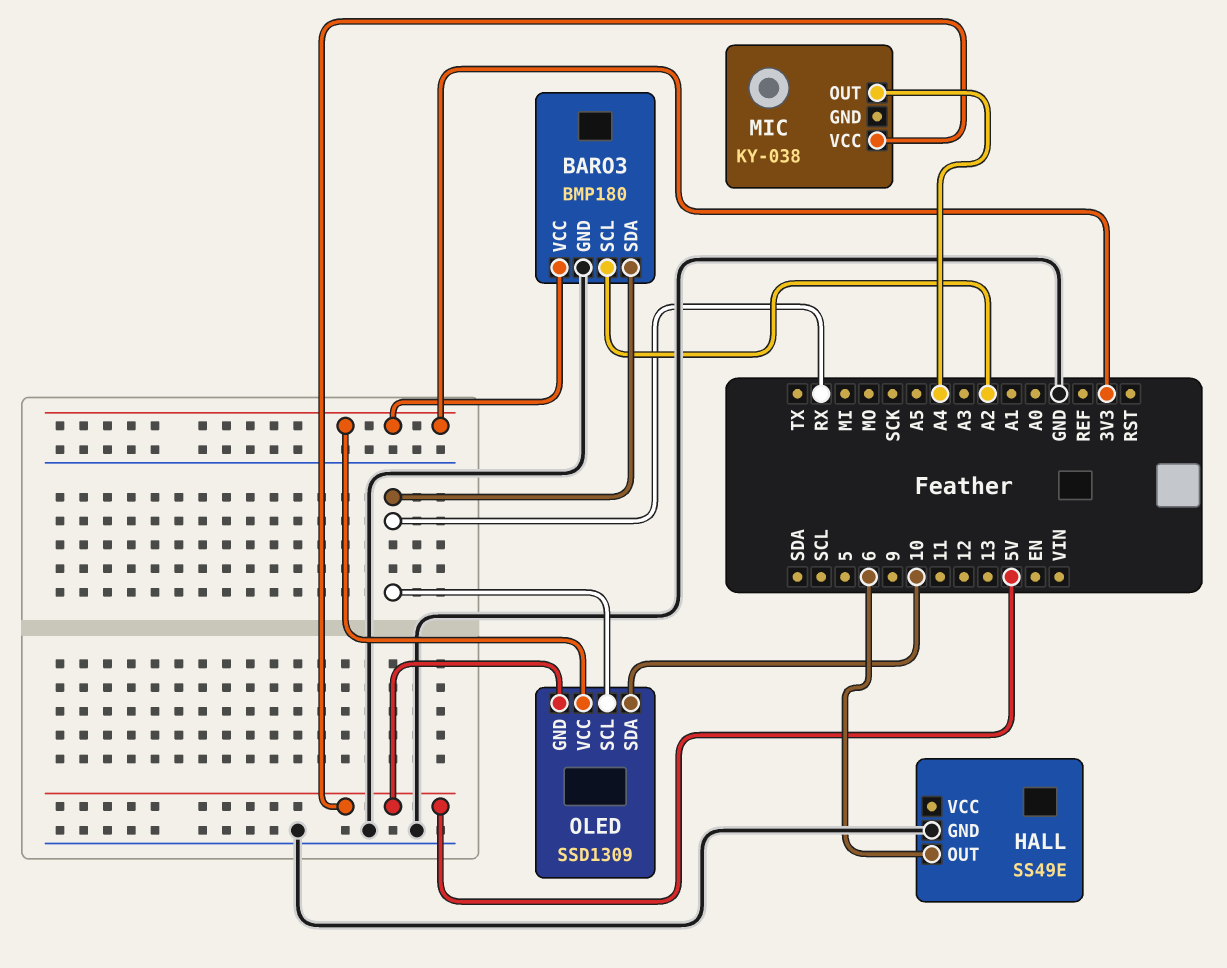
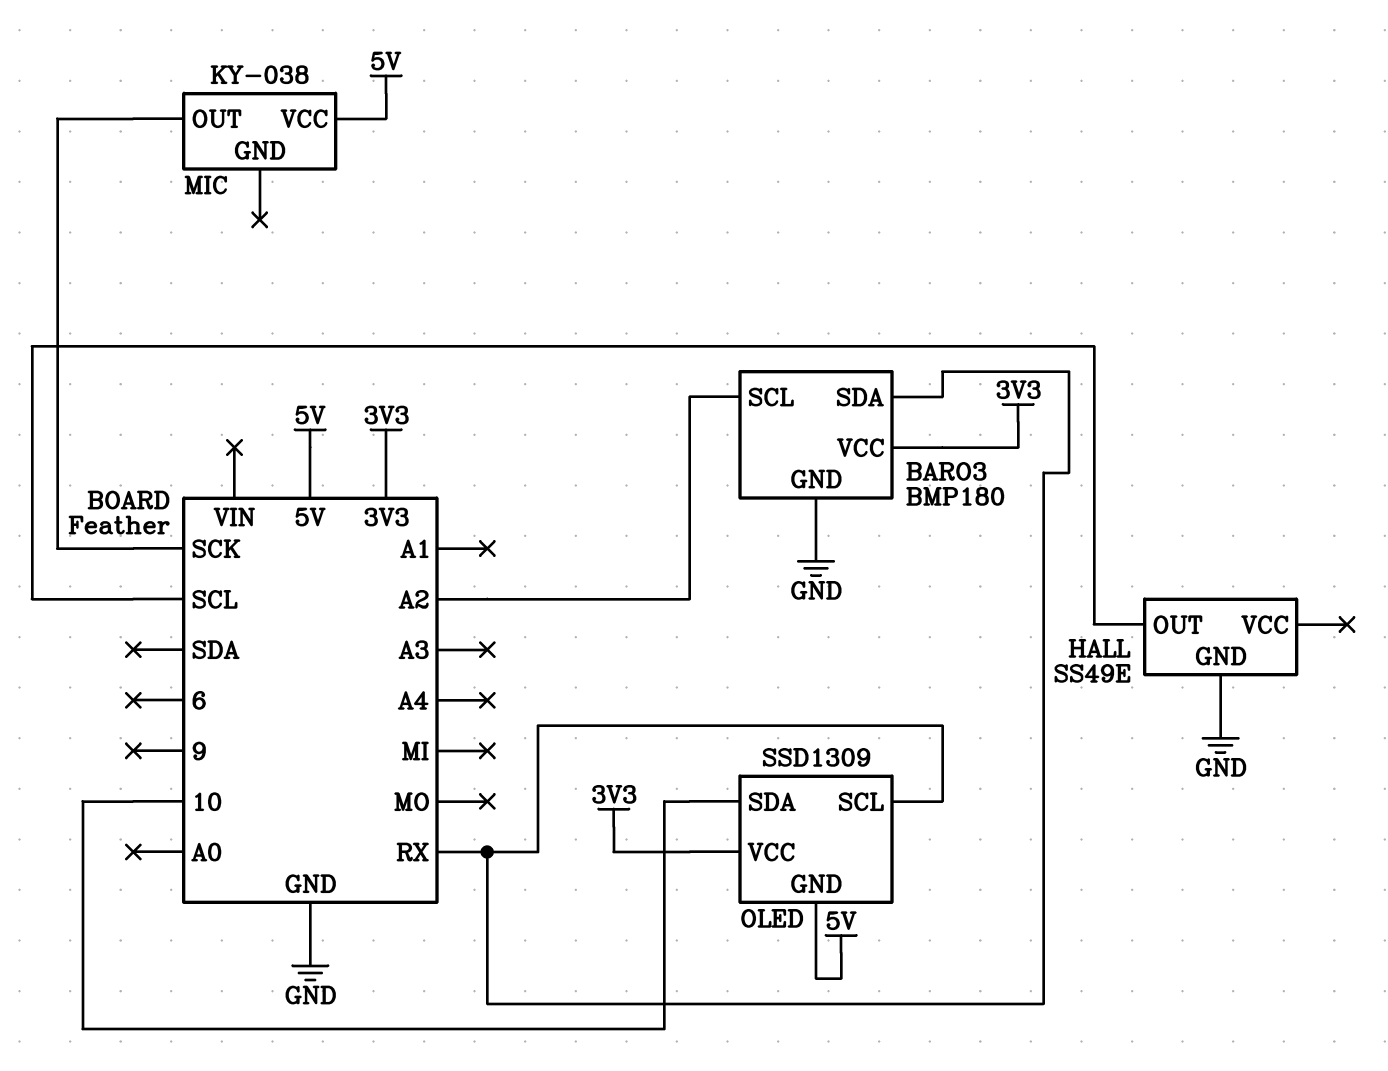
HALL pin OUT: 6 -> SCL
MIC pin OUT: A4 -> SCK

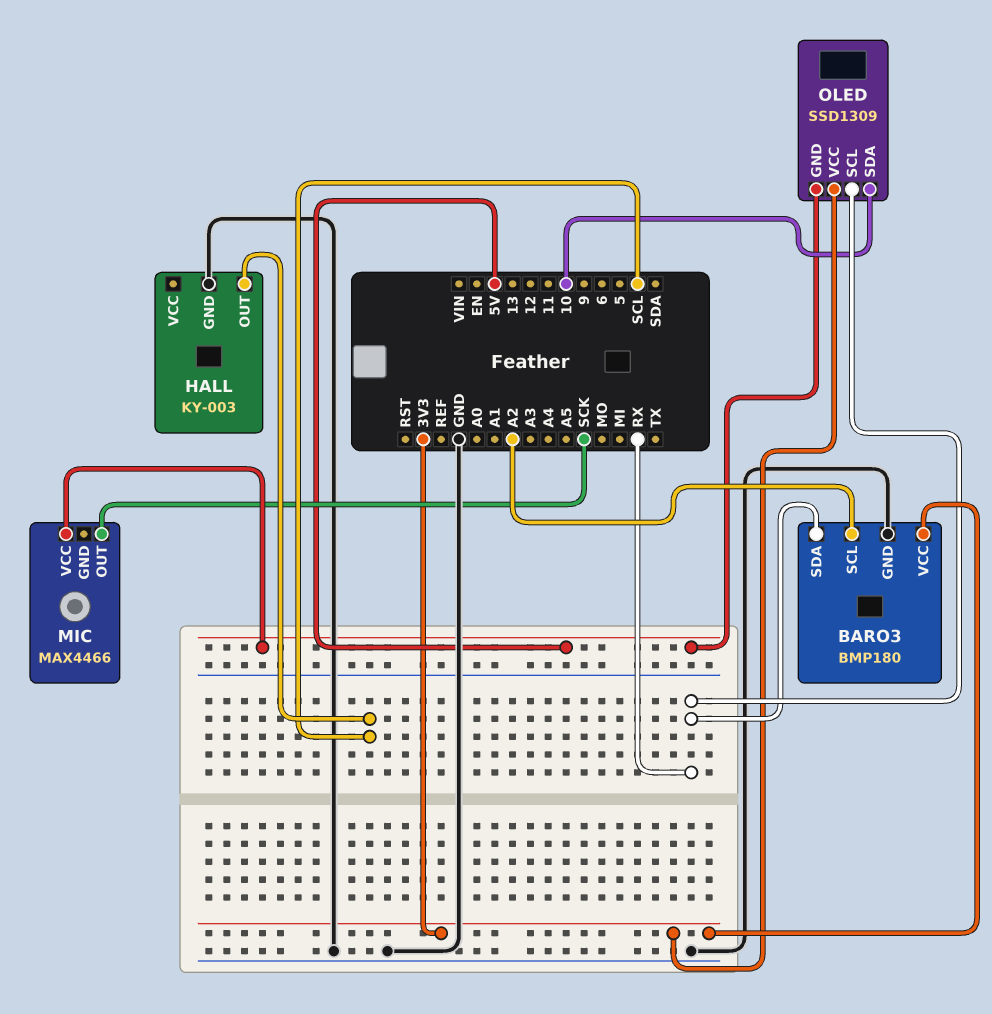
HALL: SS49E -> KY-003
MIC: KY-038 -> MAX4466

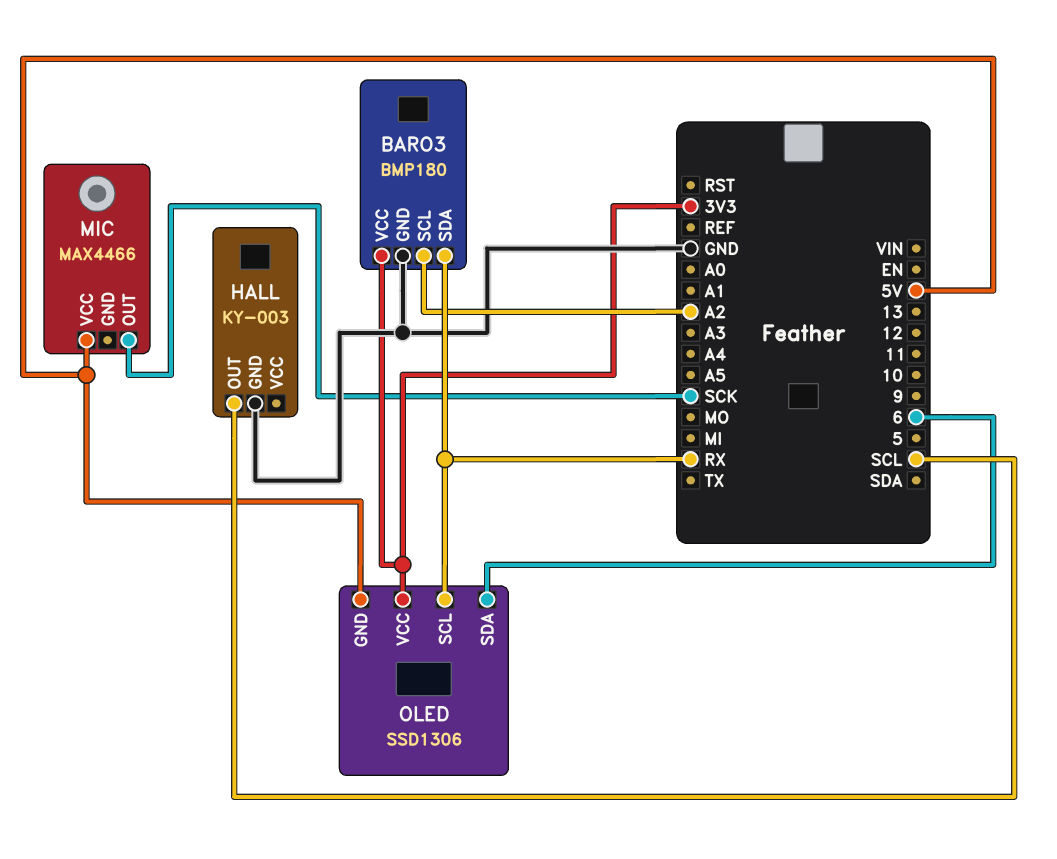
OLED: SSD1309 -> SSD1306
OLED pin SDA: 10 -> 6

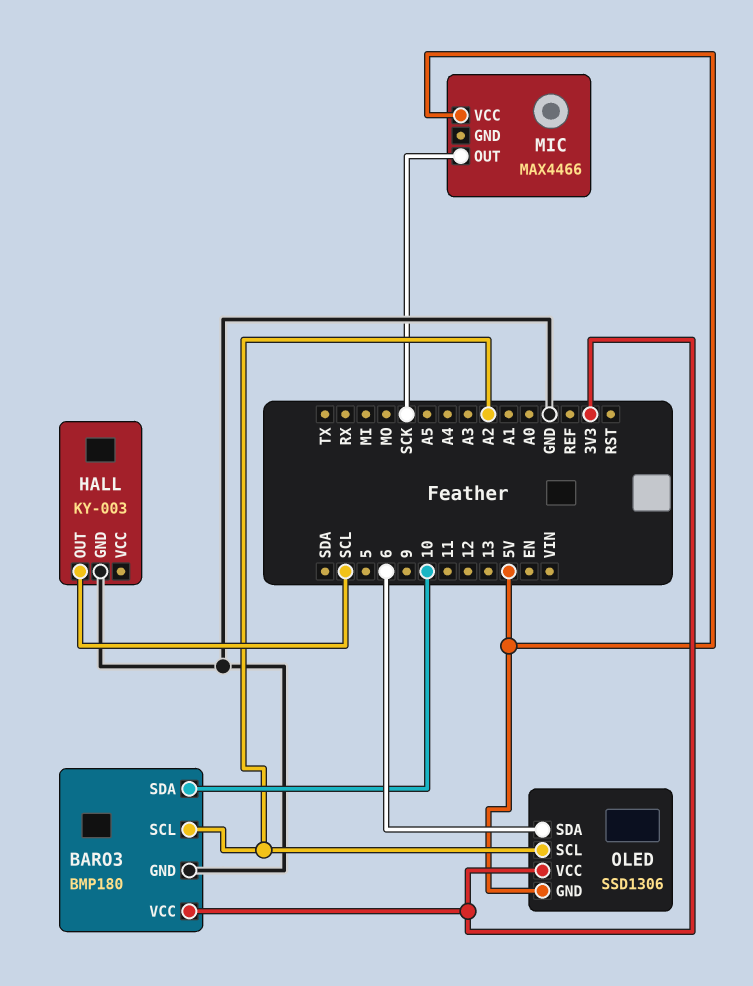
BARO3 pin SDA: RX -> 10
OLED pin SCL: RX -> A2

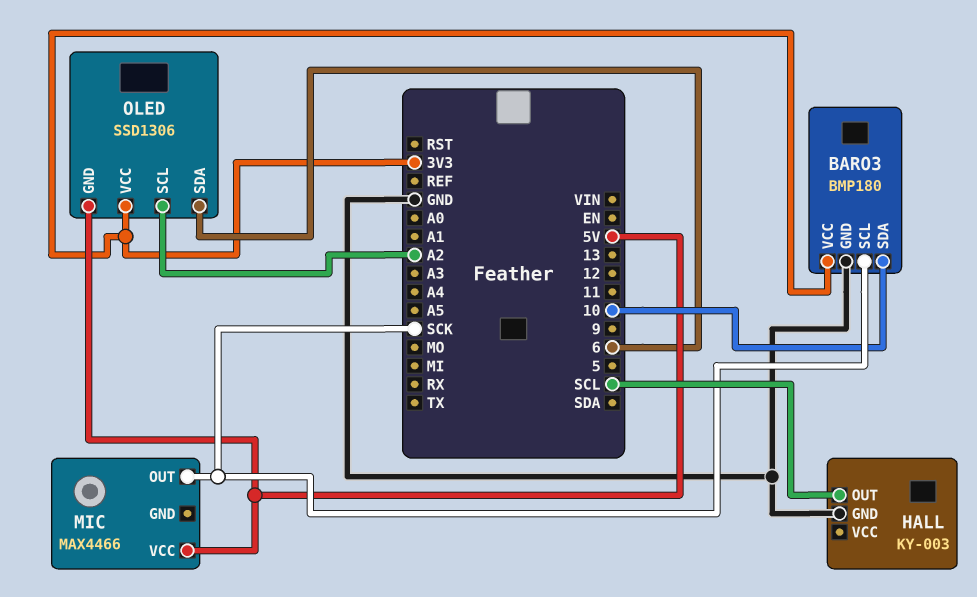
BARO3 pin SCL: A2 -> SCK

